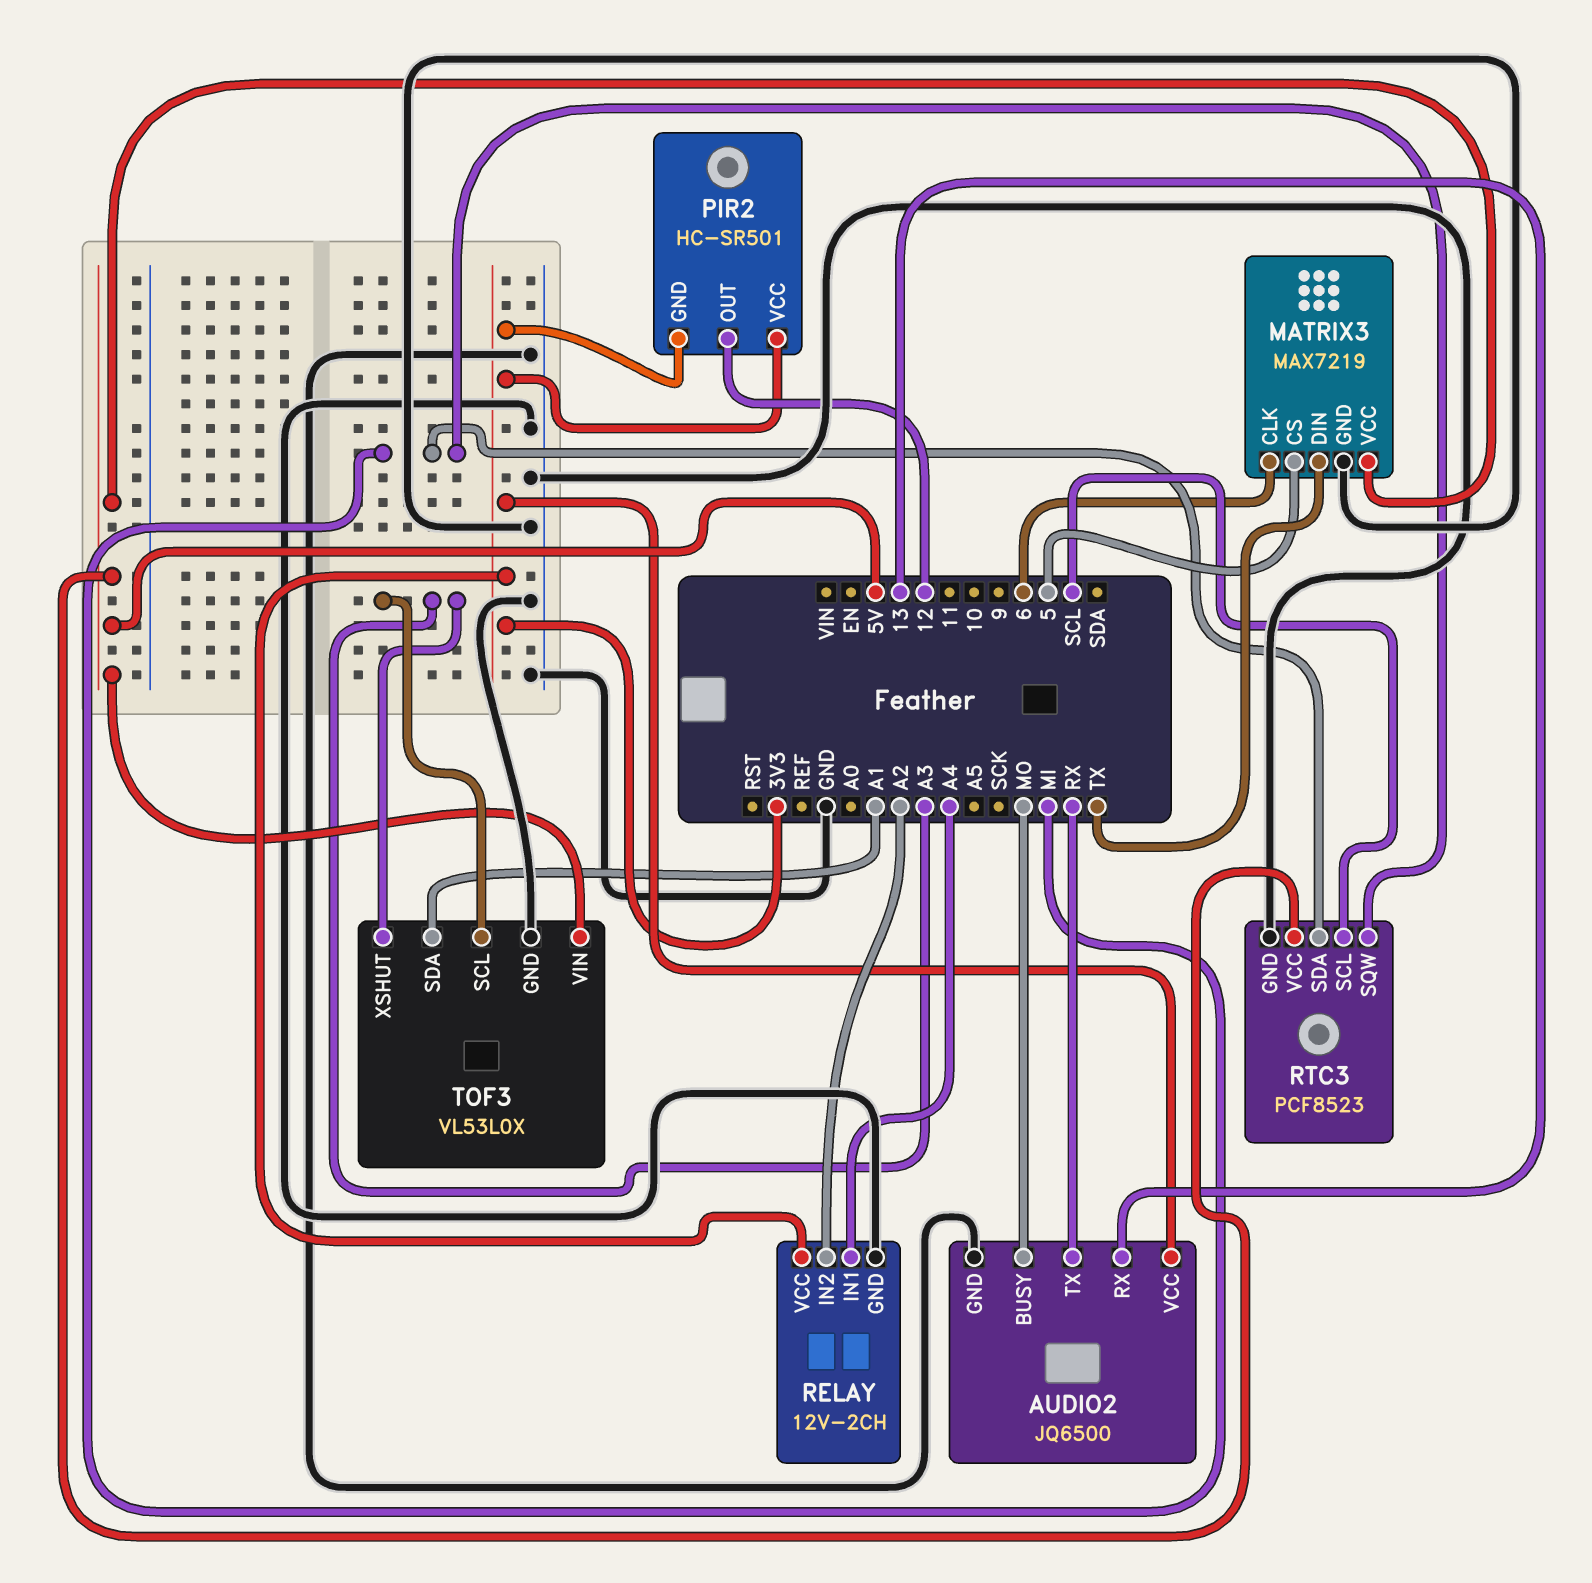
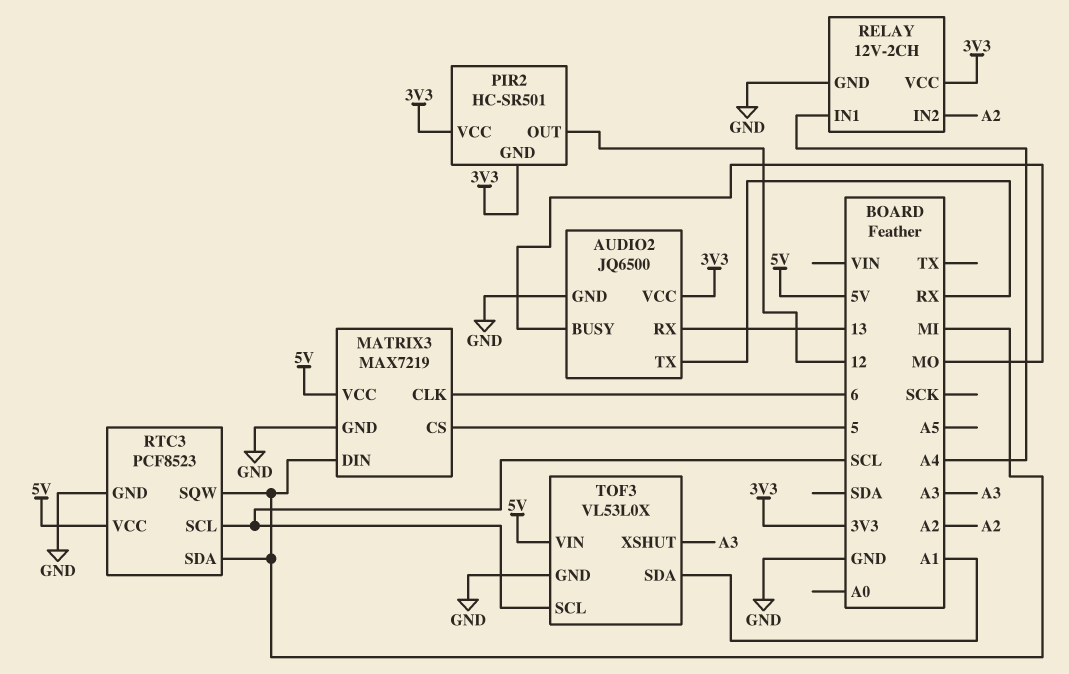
MATRIX3 pin DIN: TX -> MI
TOF3 pin SCL: A3 -> SCL

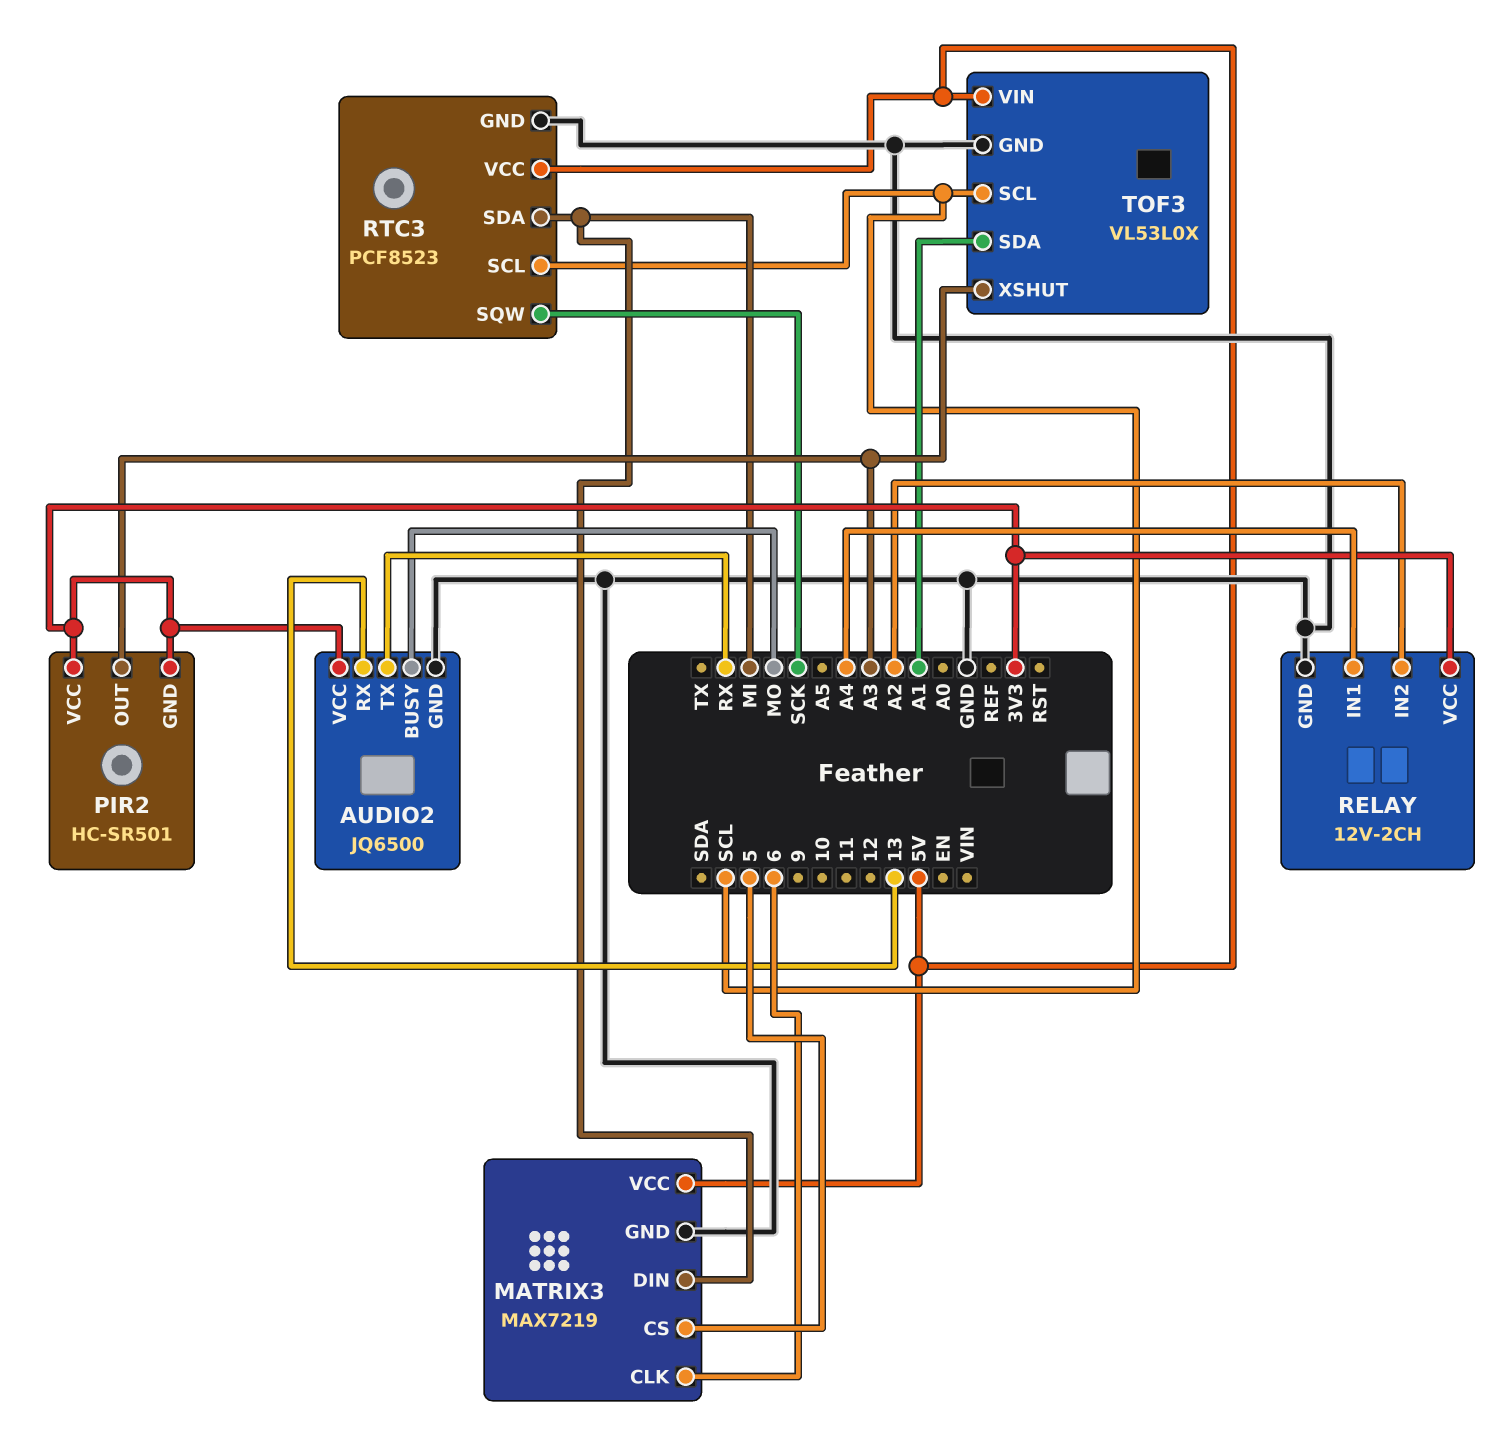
PIR2 pin OUT: 12 -> A3
RTC3 pin SQW: MI -> SCK

